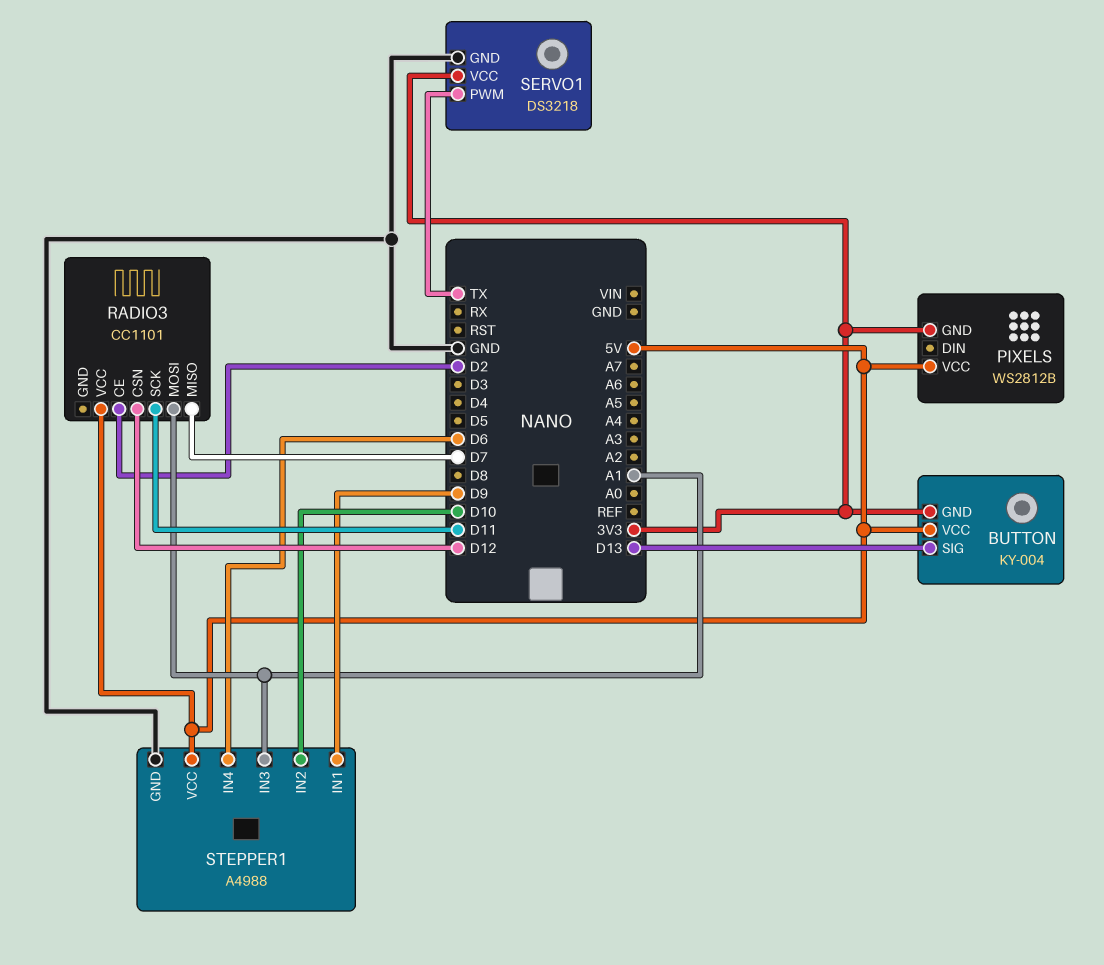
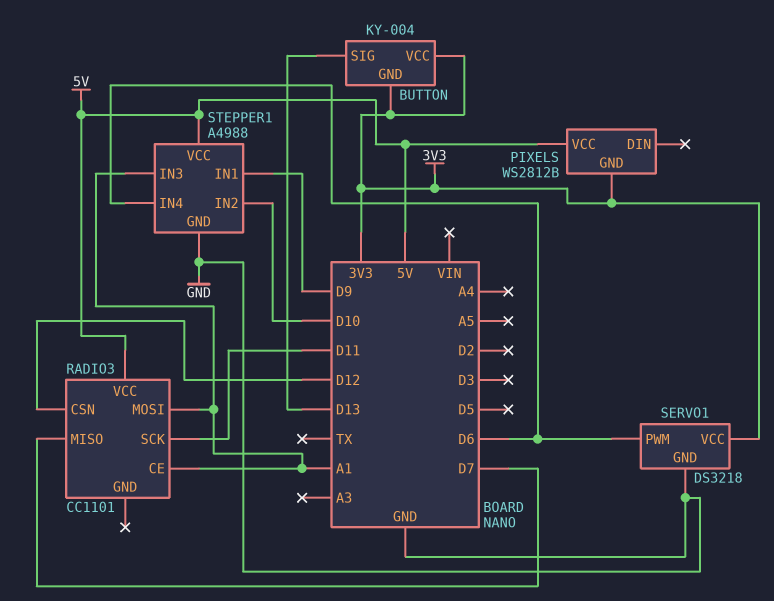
BUTTON pin VCC: 5V -> 3V3
RADIO3 pin CE: D2 -> A1
SERVO1 pin PWM: TX -> D6

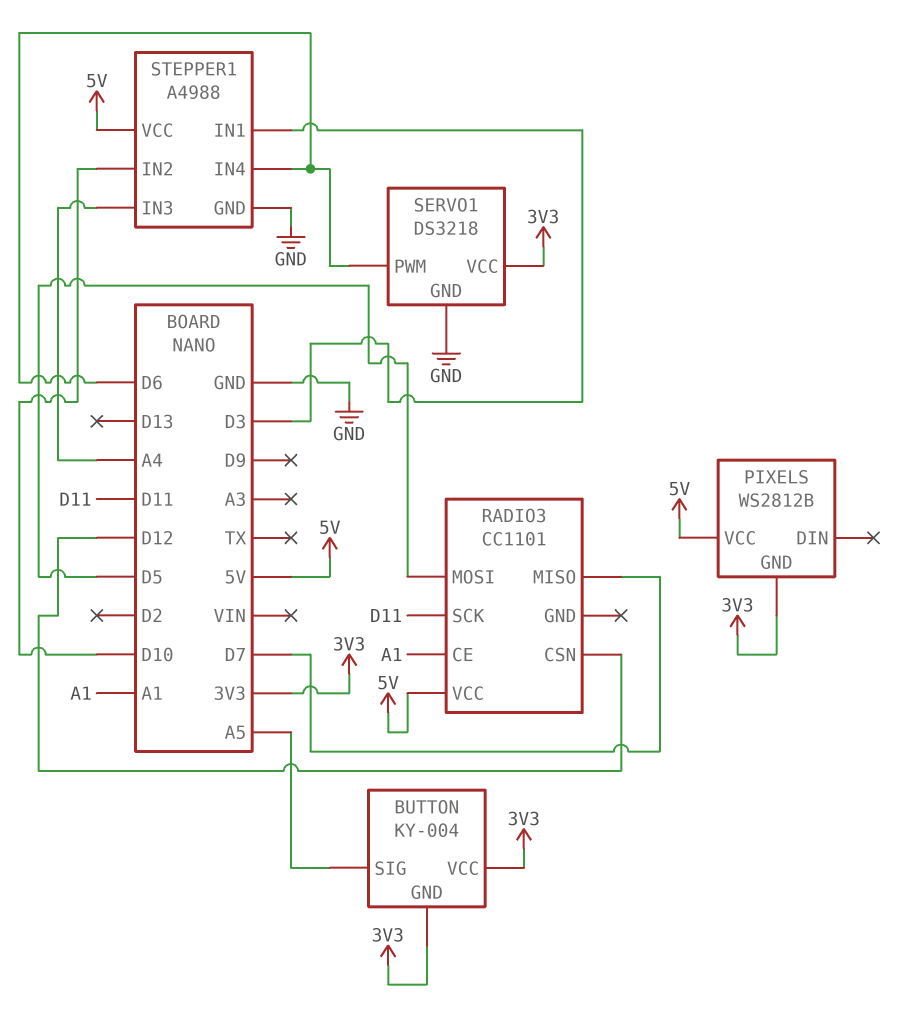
BUTTON pin SIG: D13 -> A5
RADIO3 pin MOSI: A1 -> D5
STEPPER1 pin IN1: D9 -> D3
STEPPER1 pin IN3: A1 -> A4

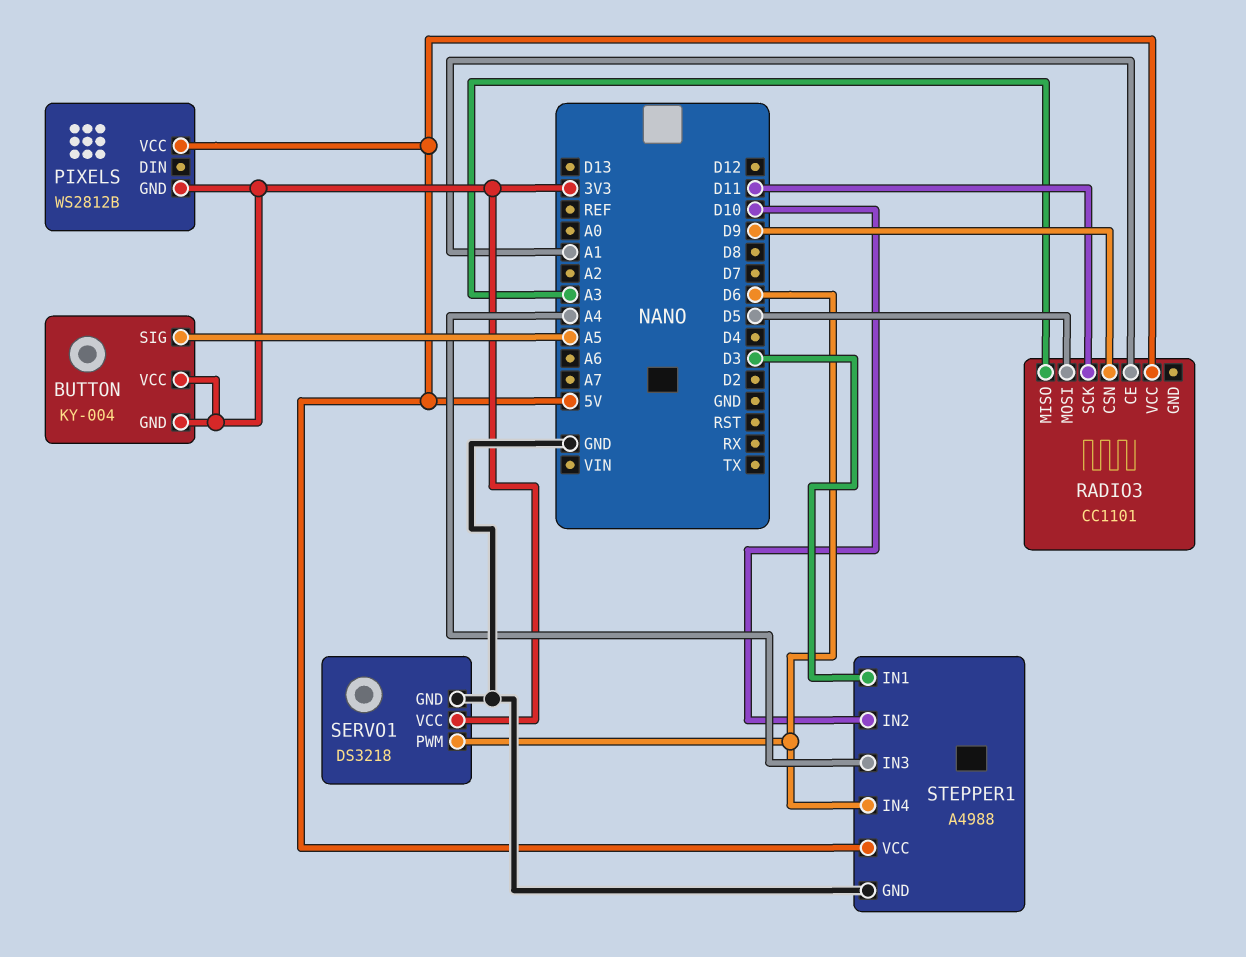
RADIO3 pin CSN: D12 -> D9
RADIO3 pin MISO: D7 -> A3

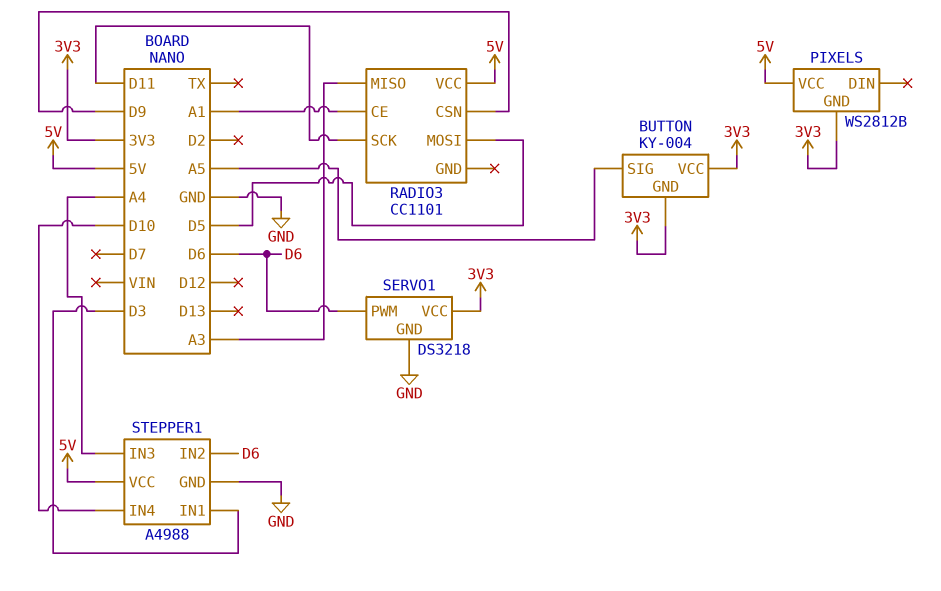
STEPPER1 pin IN2: D10 -> D6
STEPPER1 pin IN4: D6 -> D10

